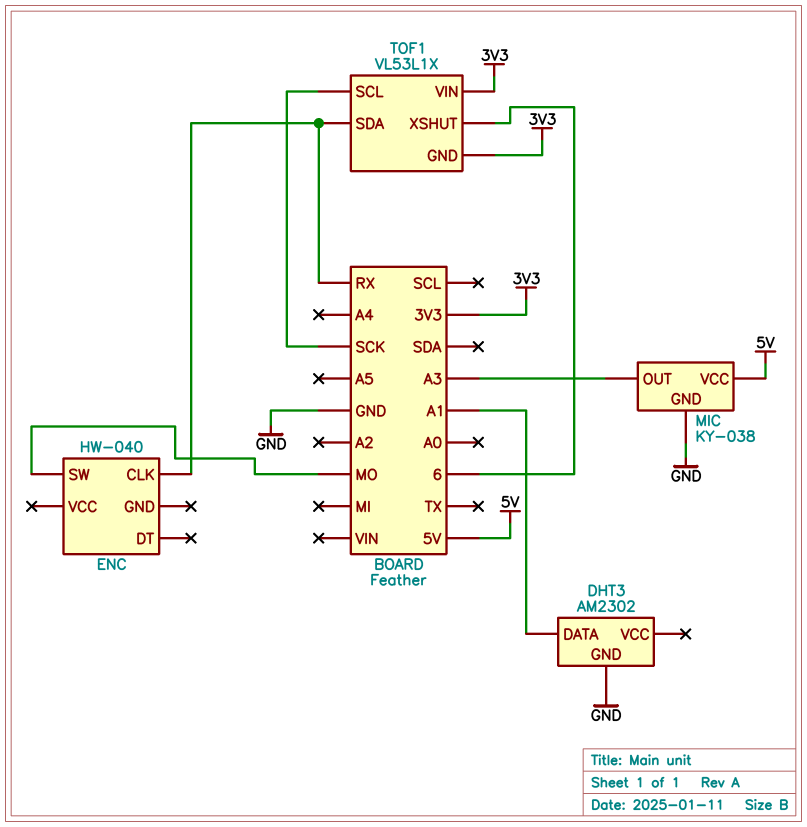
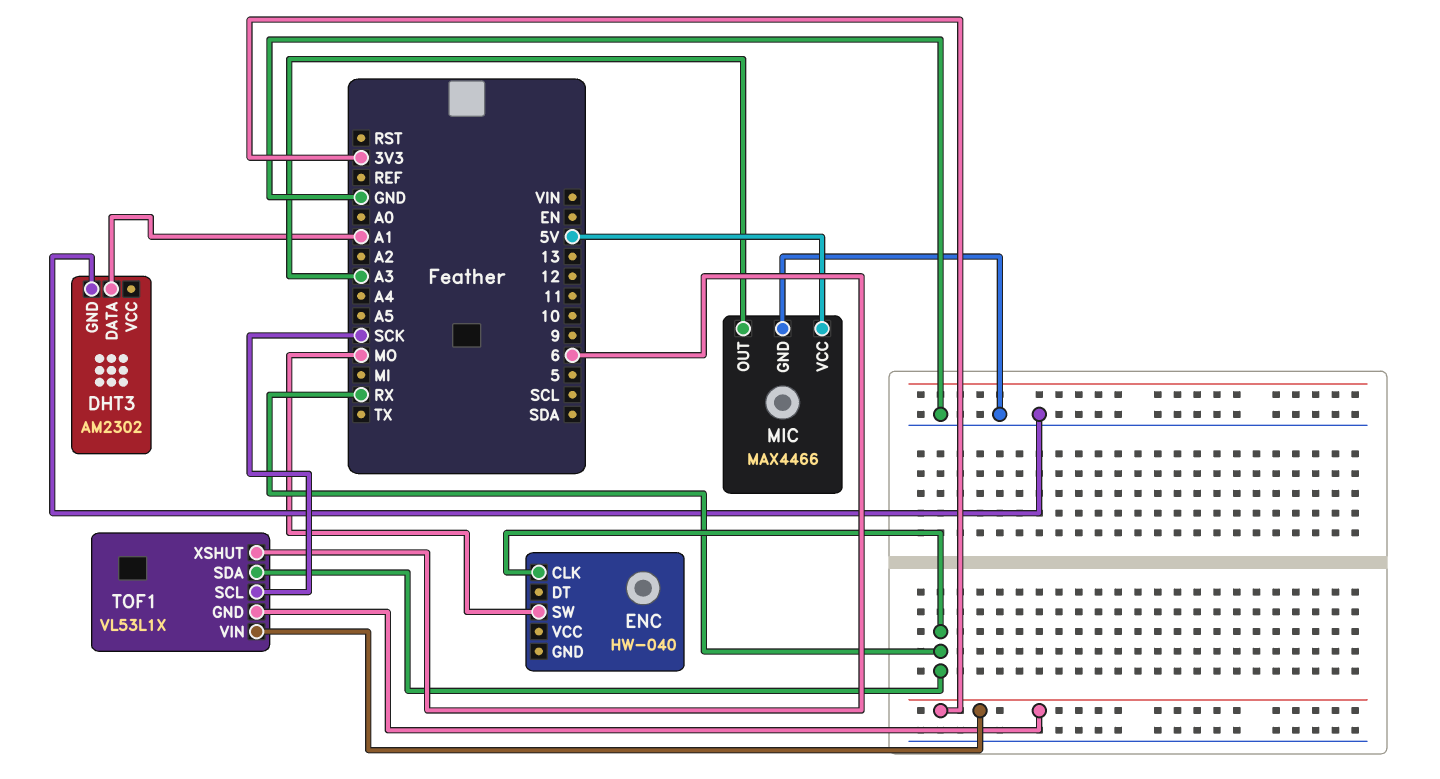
MIC: KY-038 -> MAX4466

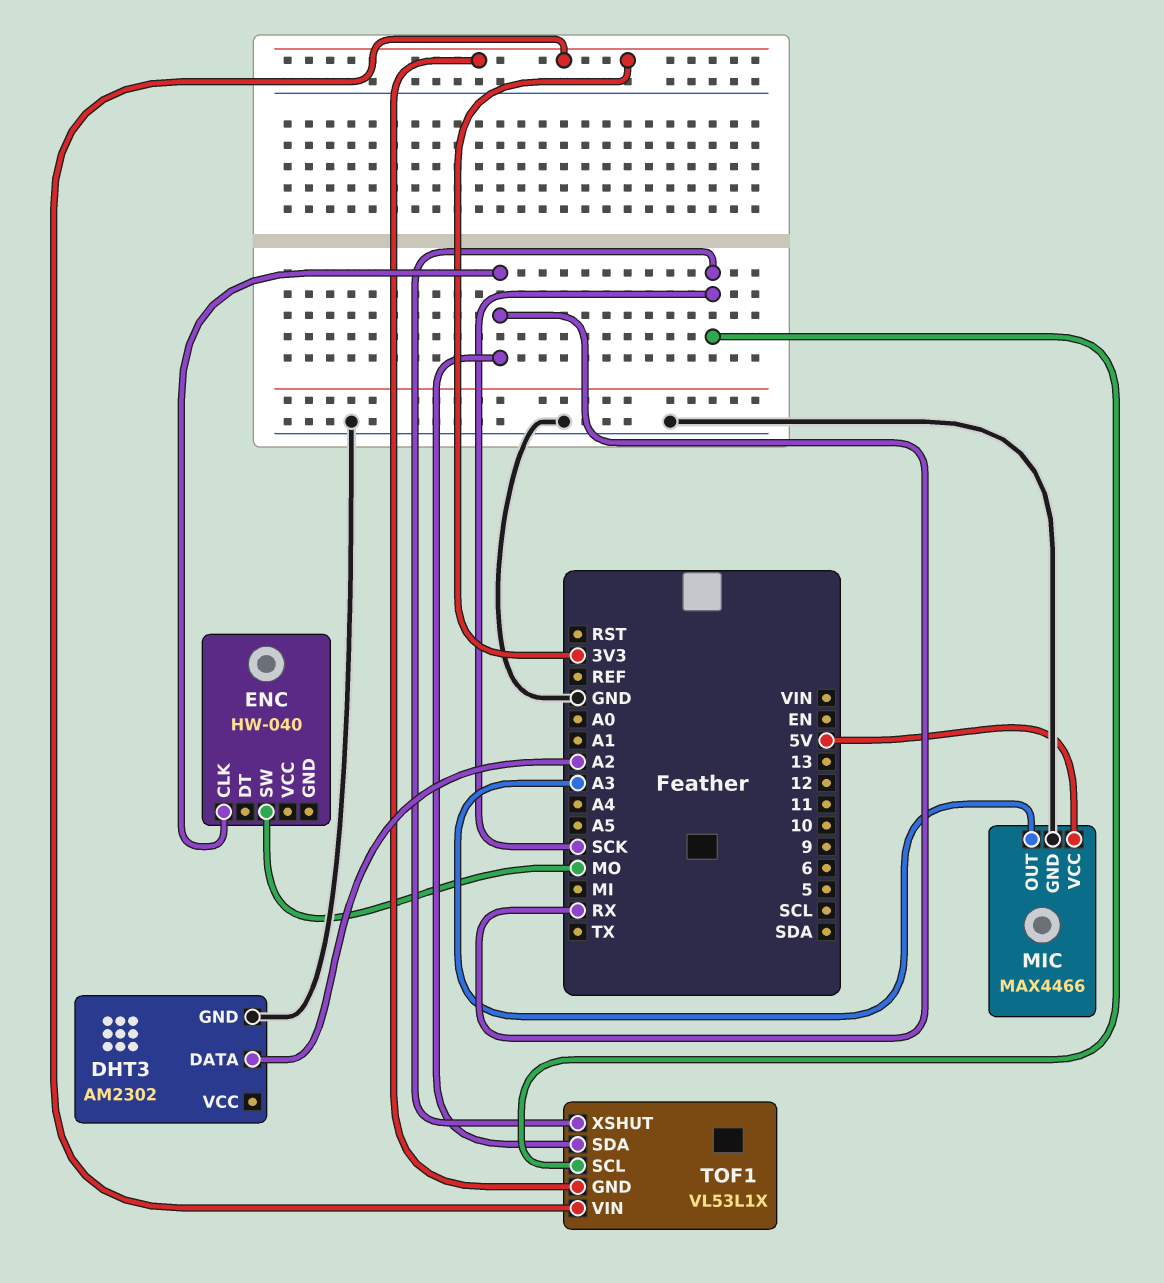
DHT3 pin DATA: A1 -> A2
TOF1 pin XSHUT: 6 -> SCK

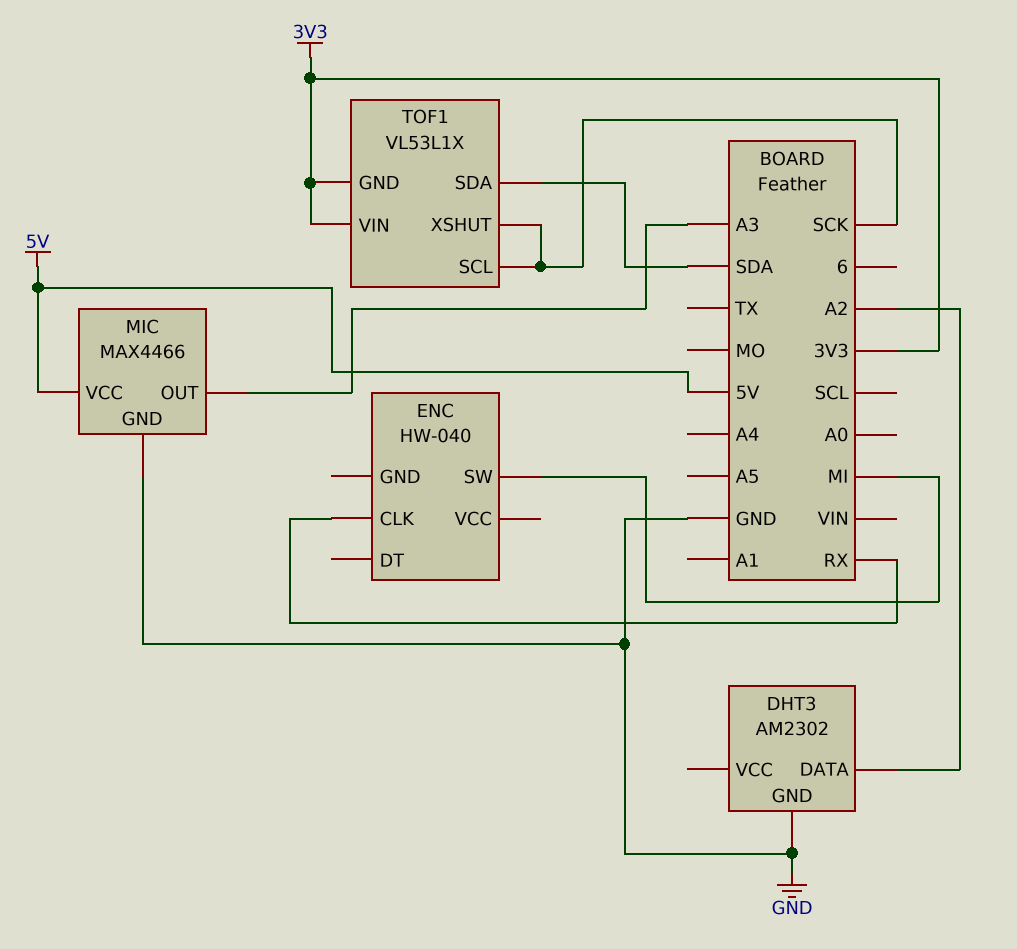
ENC pin SW: MO -> MI
TOF1 pin SDA: RX -> SDA

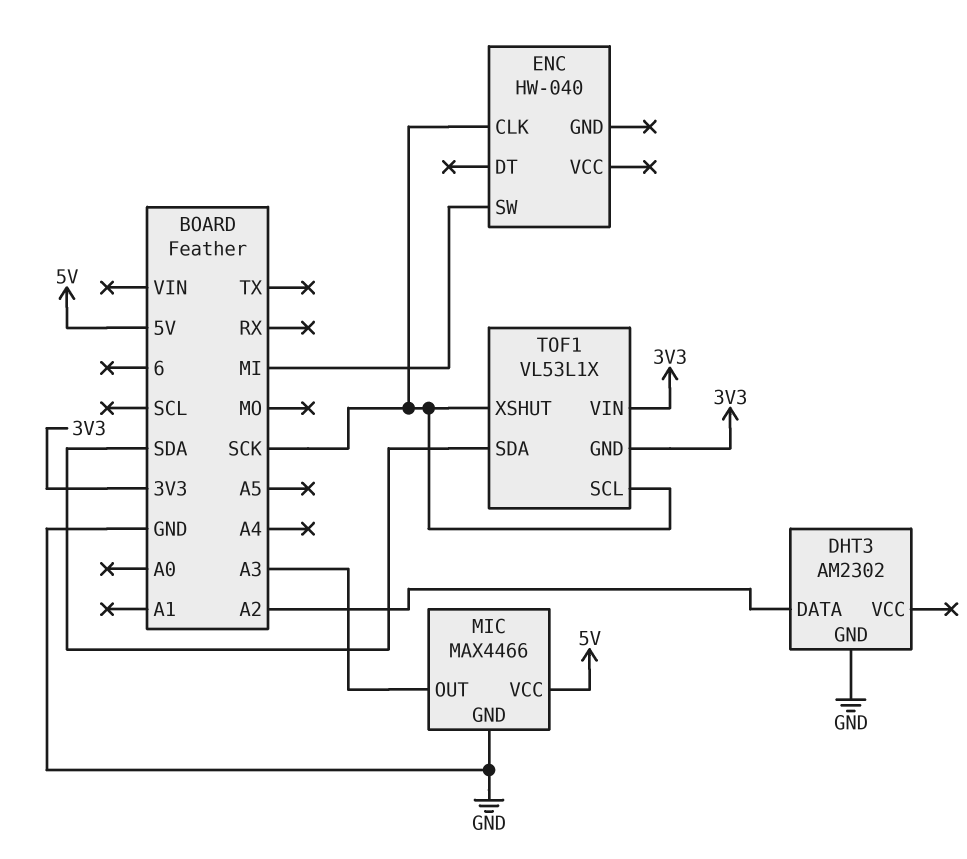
ENC pin CLK: RX -> SCK

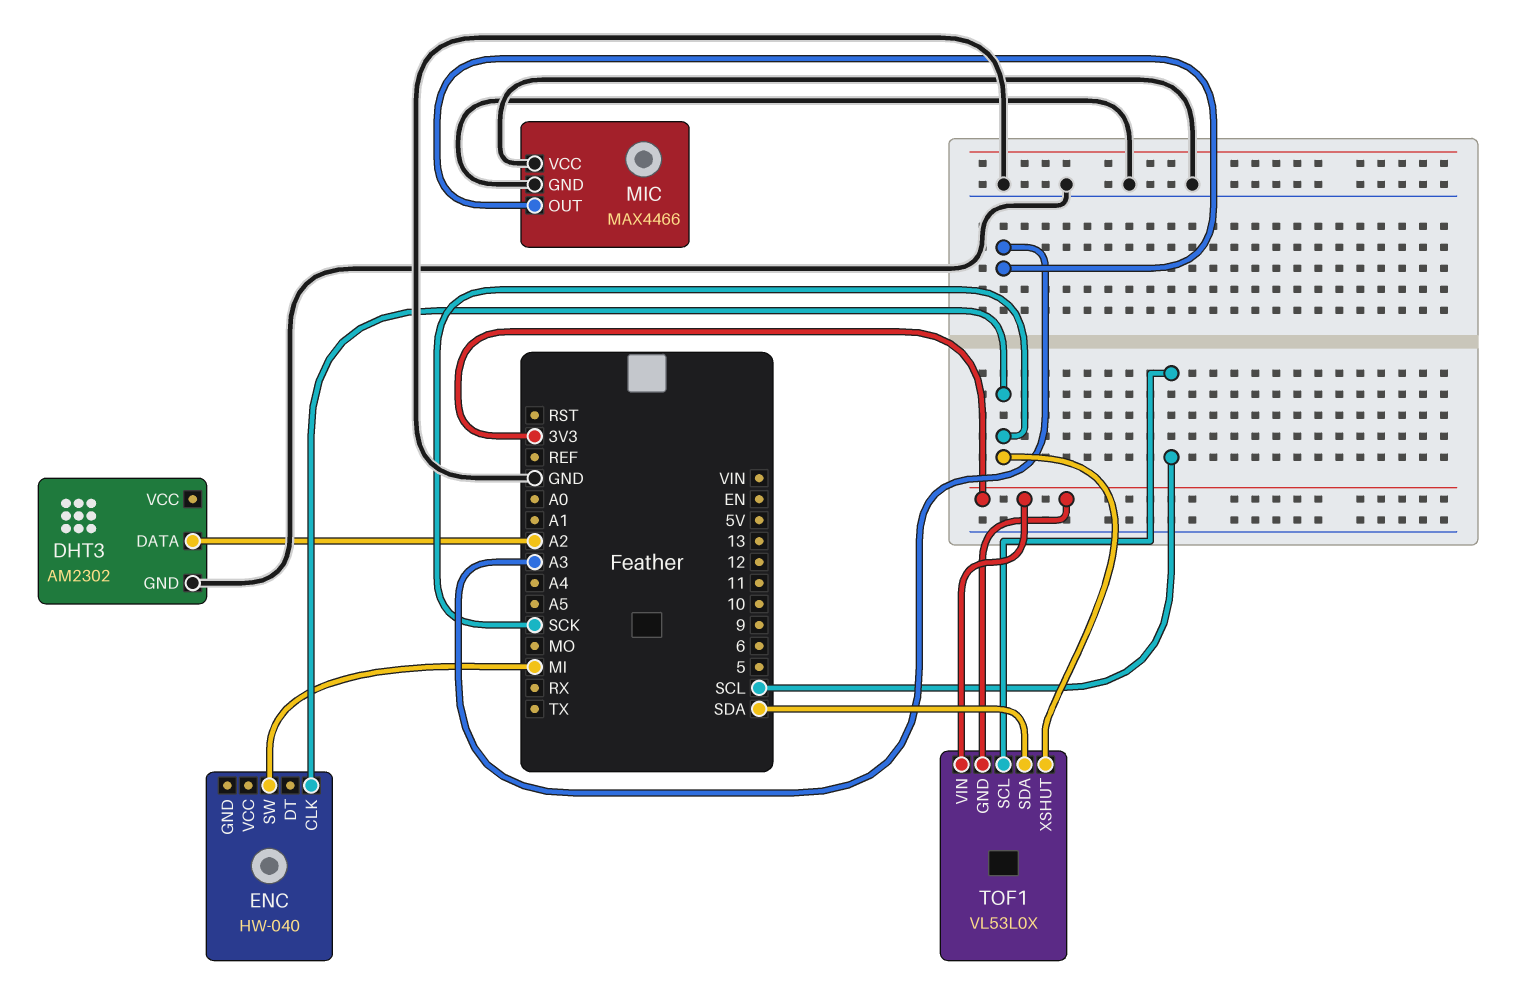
MIC pin VCC: 5V -> GND
TOF1: VL53L1X -> VL53L0X
TOF1 pin SCL: SCK -> SCL

